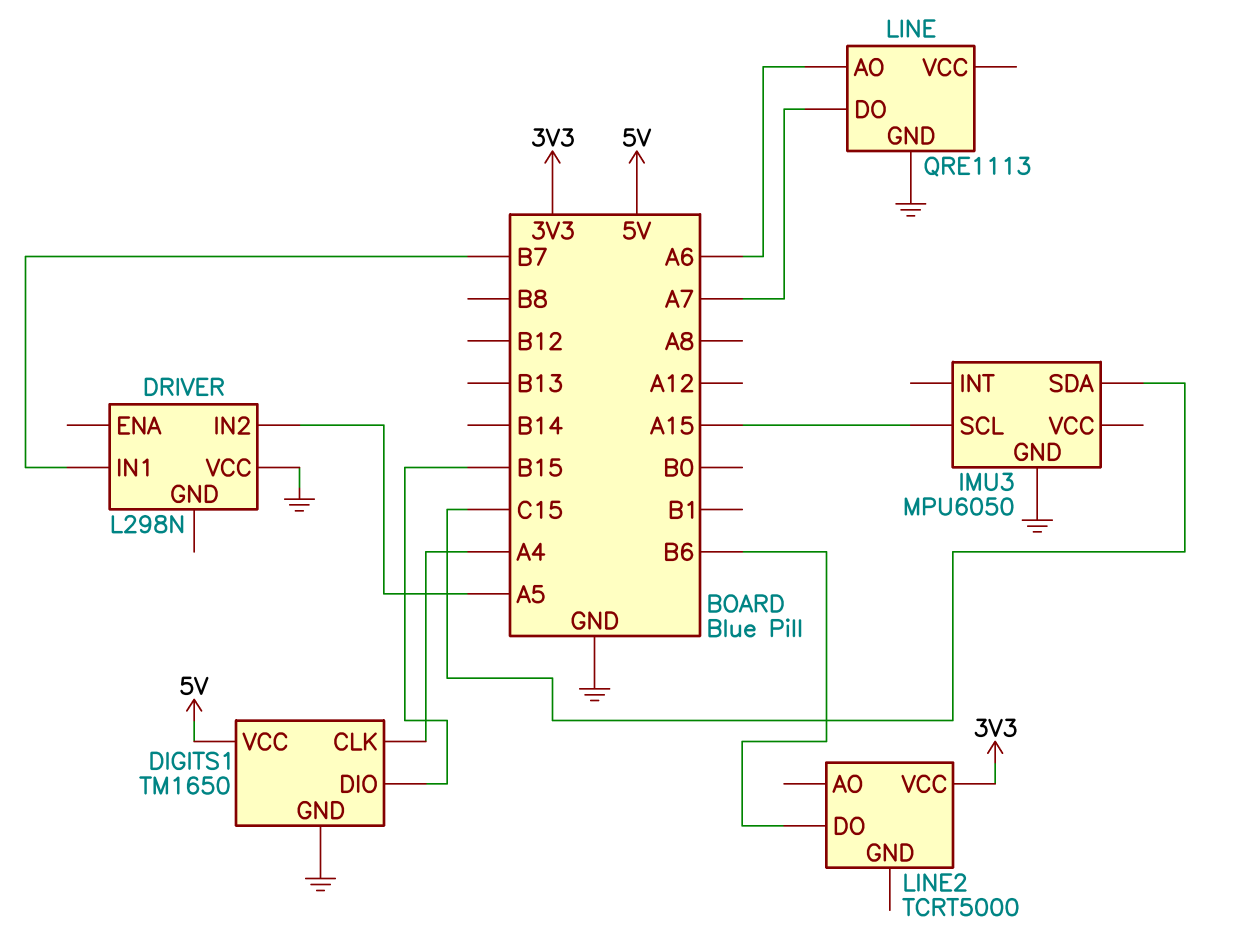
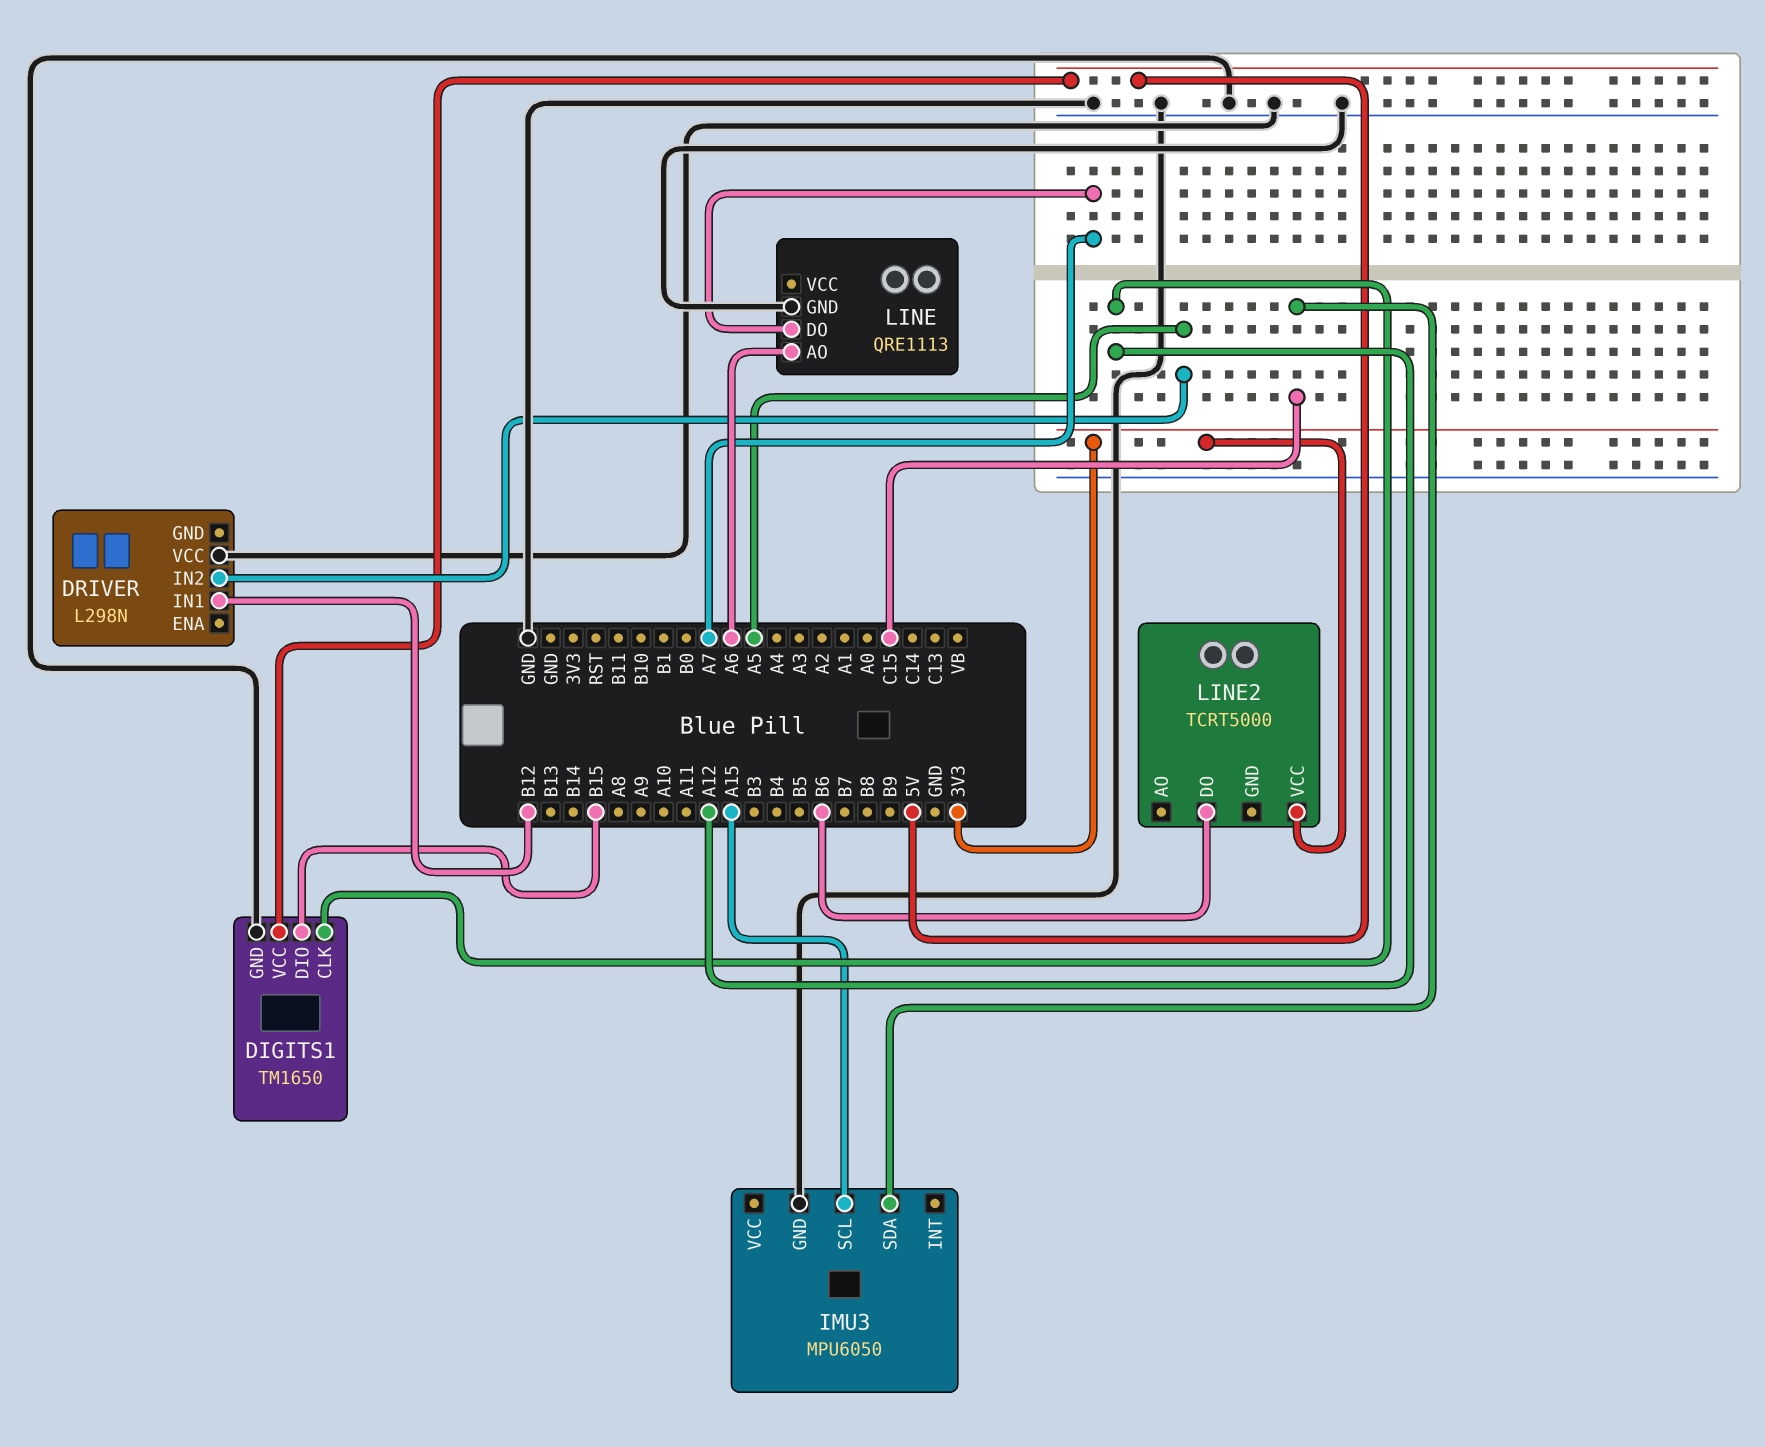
DIGITS1 pin CLK: A4 -> A12
DRIVER pin IN1: B7 -> B12

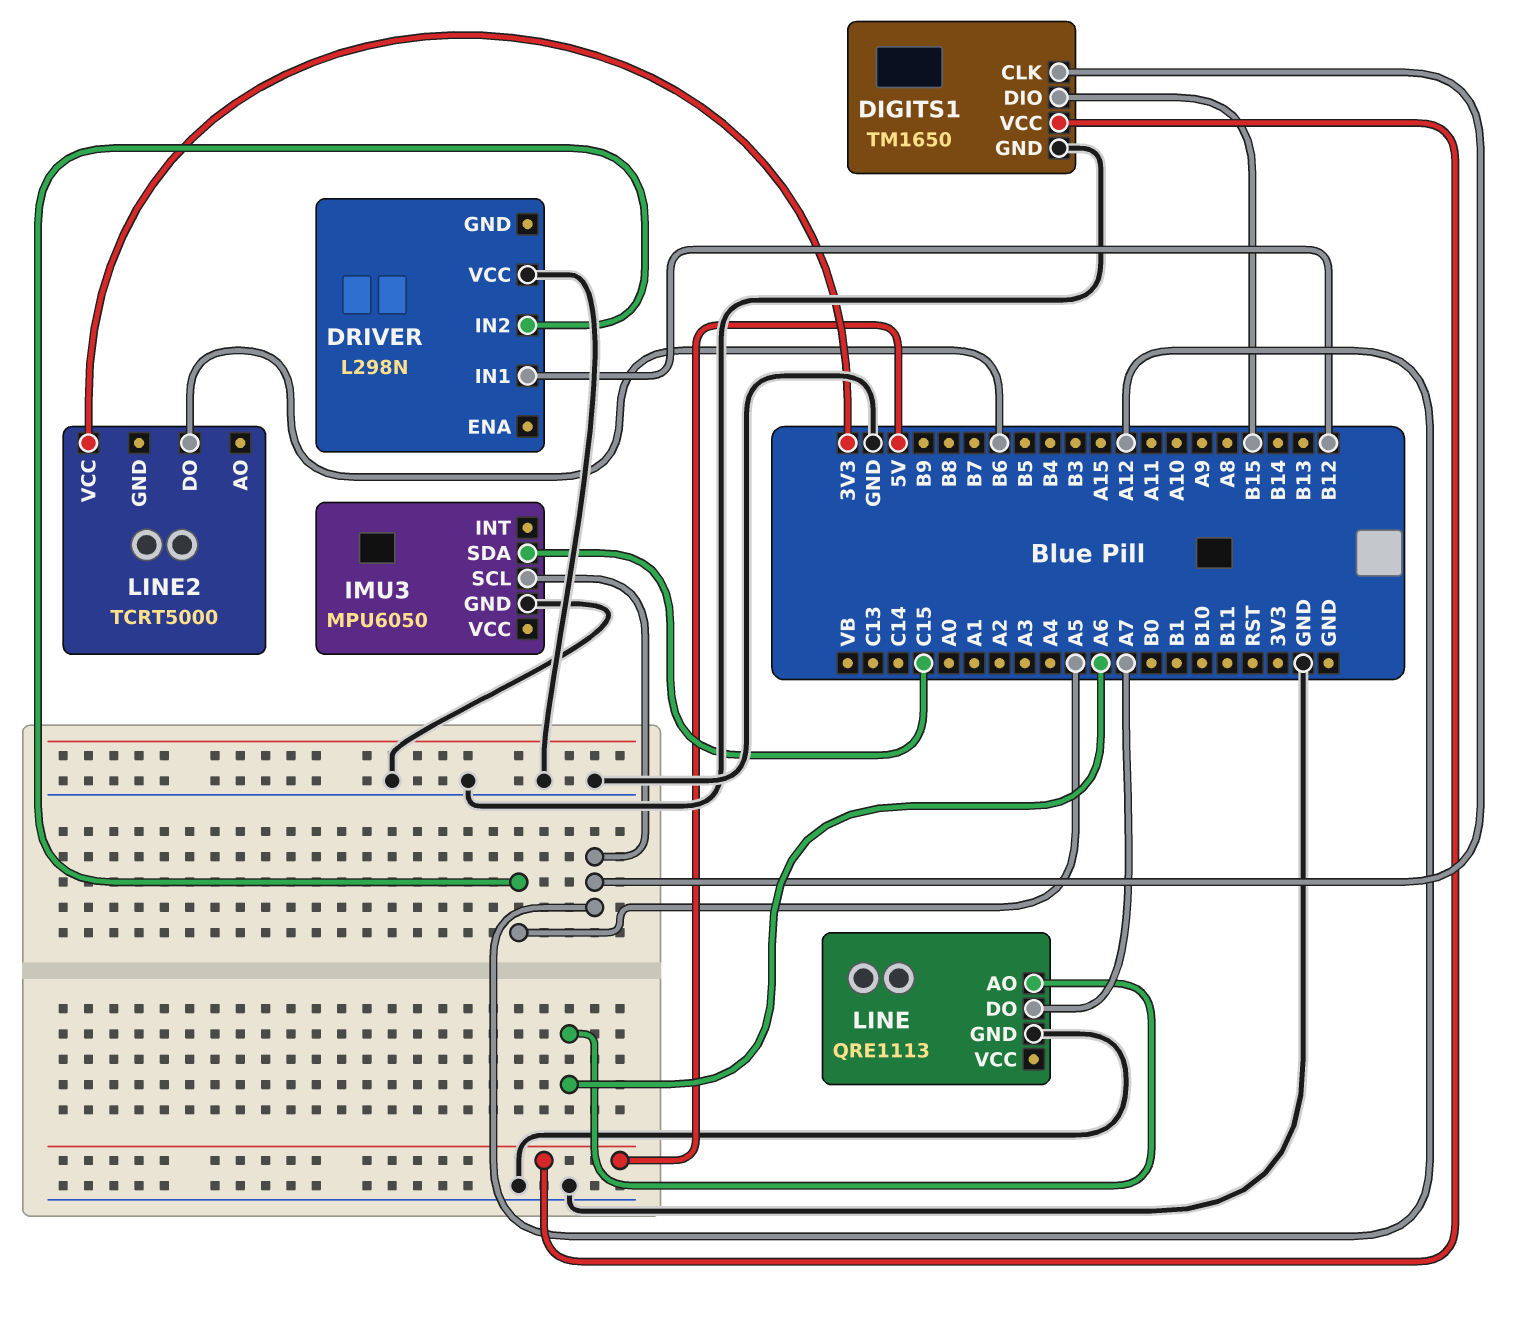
IMU3 pin SCL: A15 -> A12

